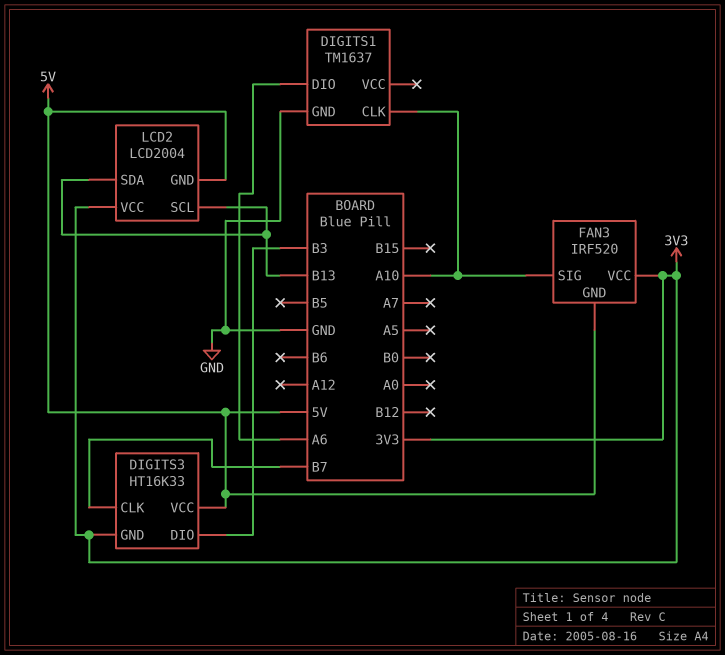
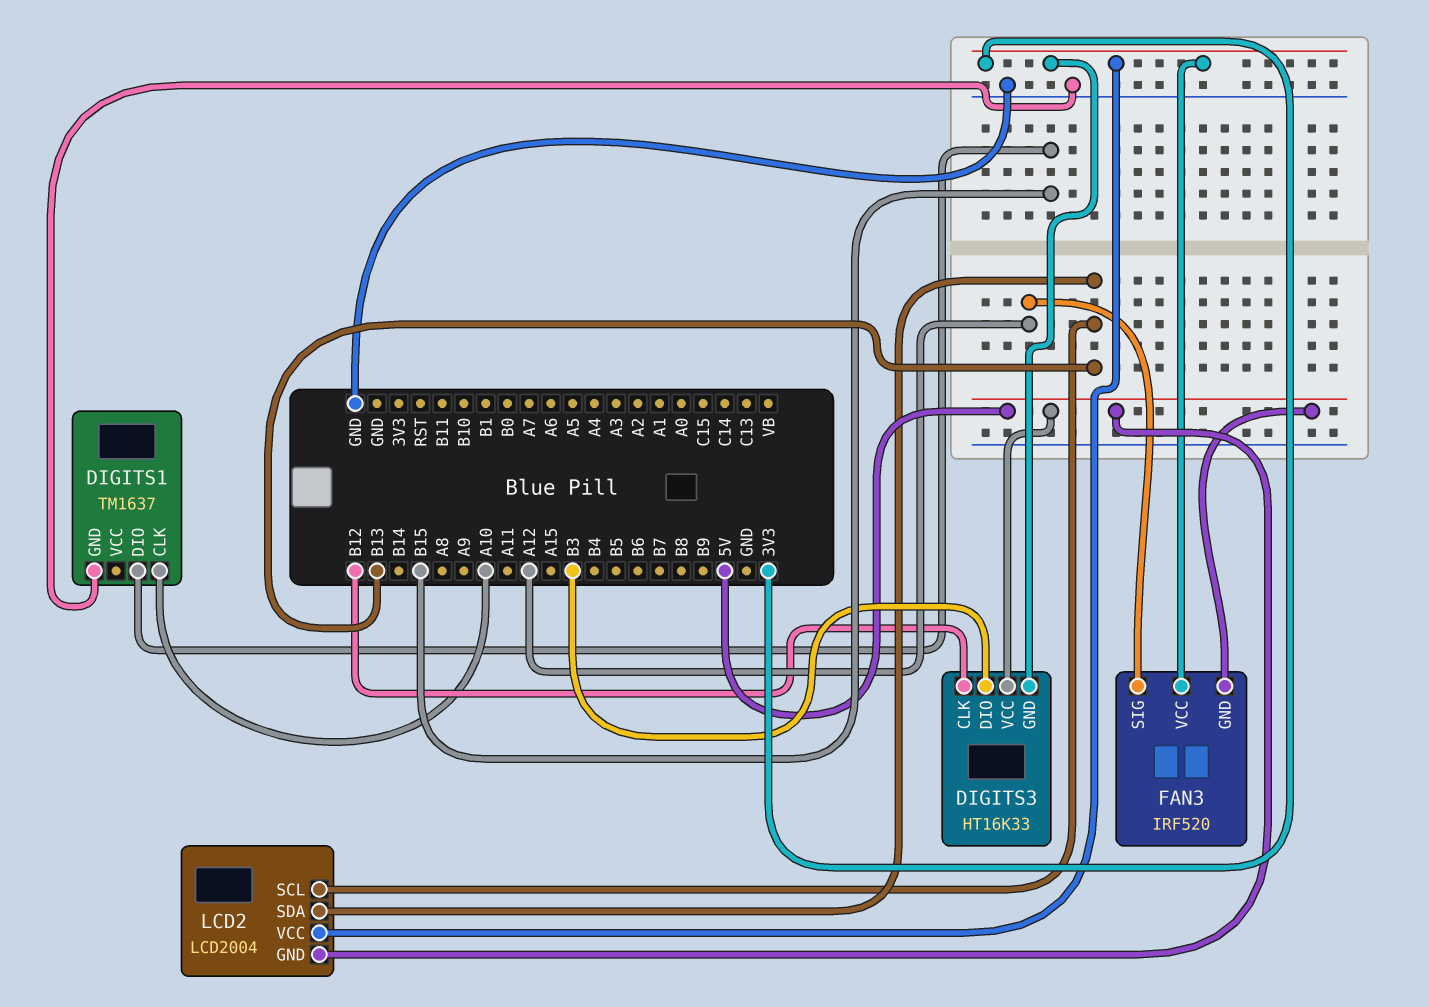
DIGITS1 pin DIO: A6 -> B15
DIGITS3 pin CLK: B7 -> B12
FAN3 pin SIG: A10 -> A12

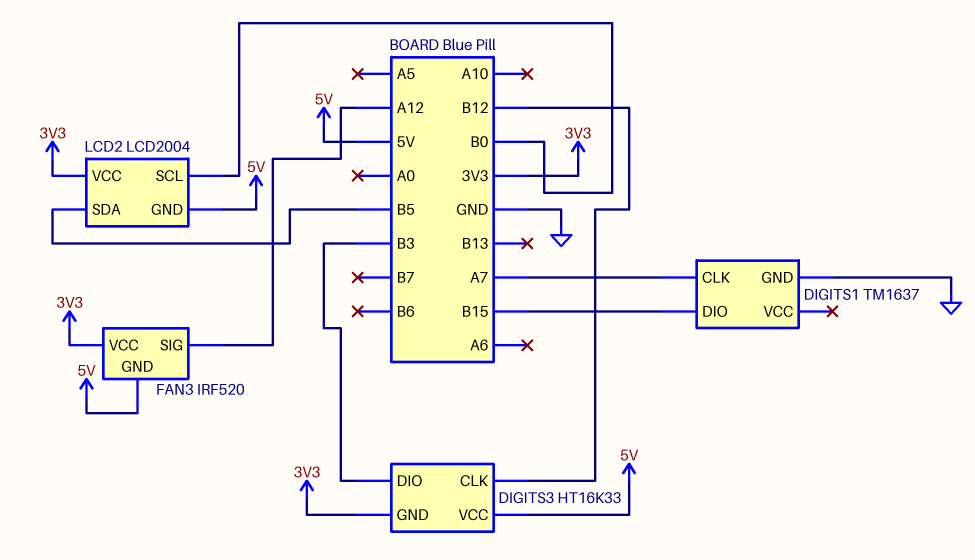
DIGITS1 pin CLK: A10 -> A7
LCD2 pin SCL: B13 -> B0
LCD2 pin SDA: B13 -> B5

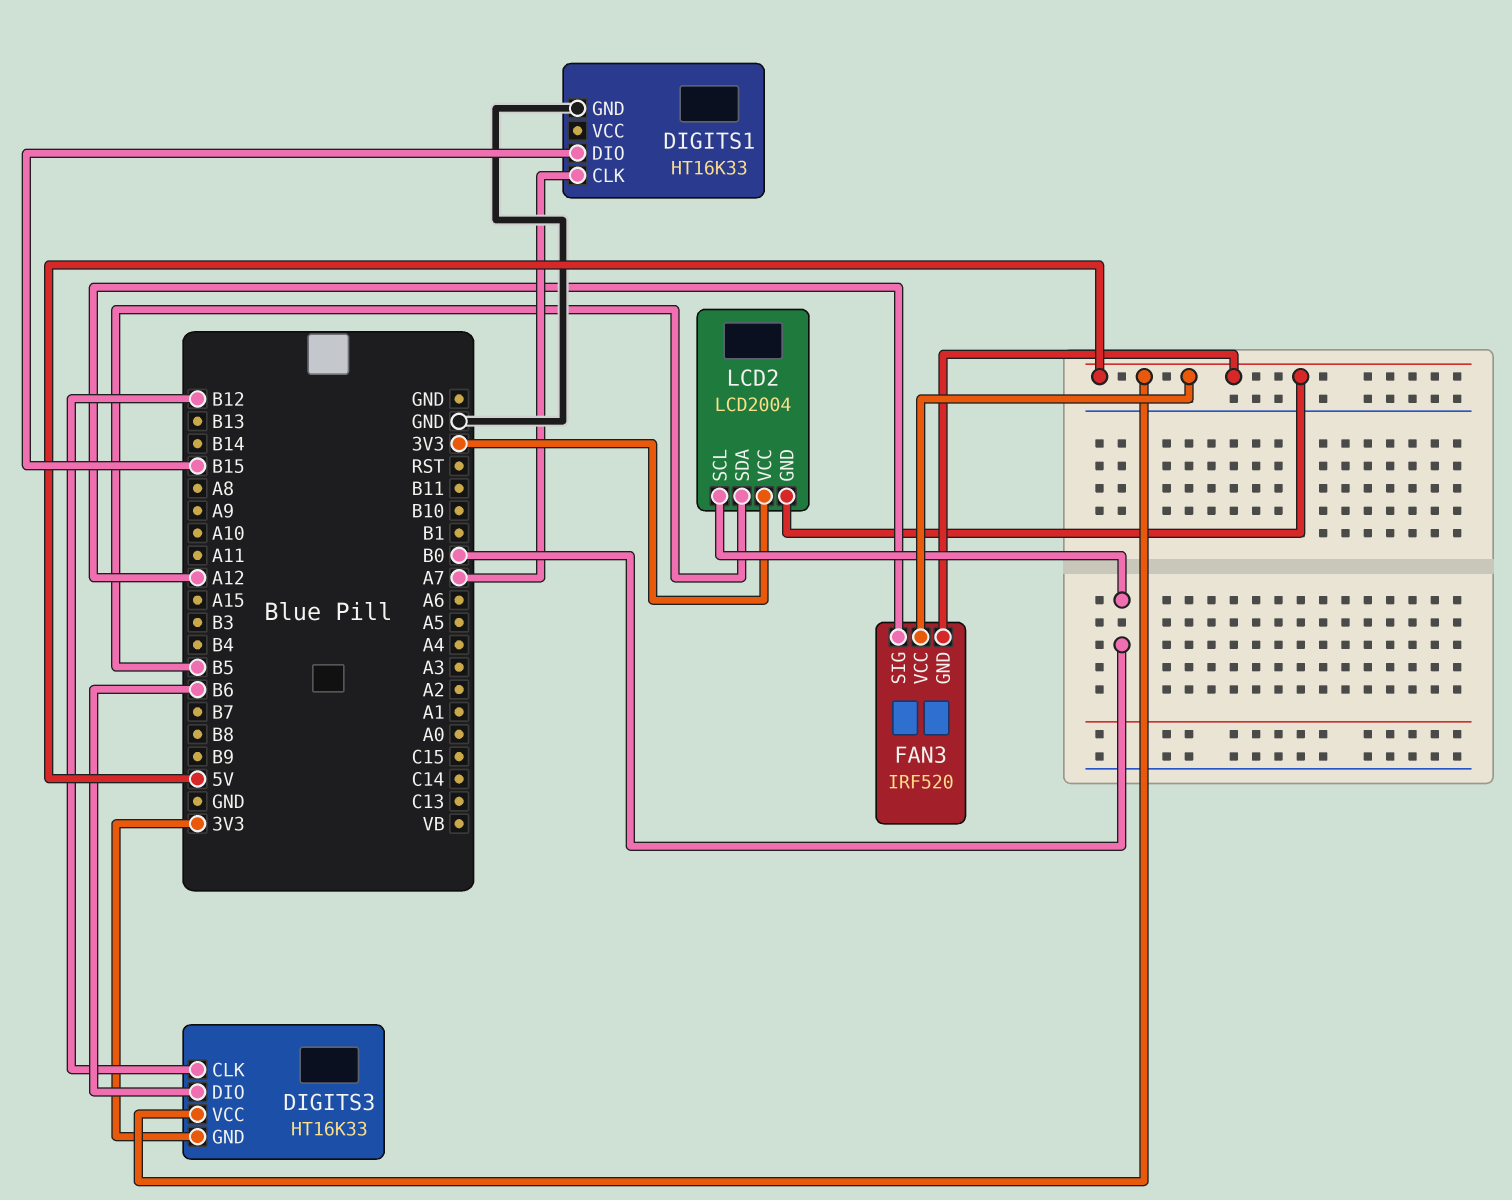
DIGITS1: TM1637 -> HT16K33
DIGITS3 pin DIO: B3 -> B6
FAN3 pin VCC: 3V3 -> 5V

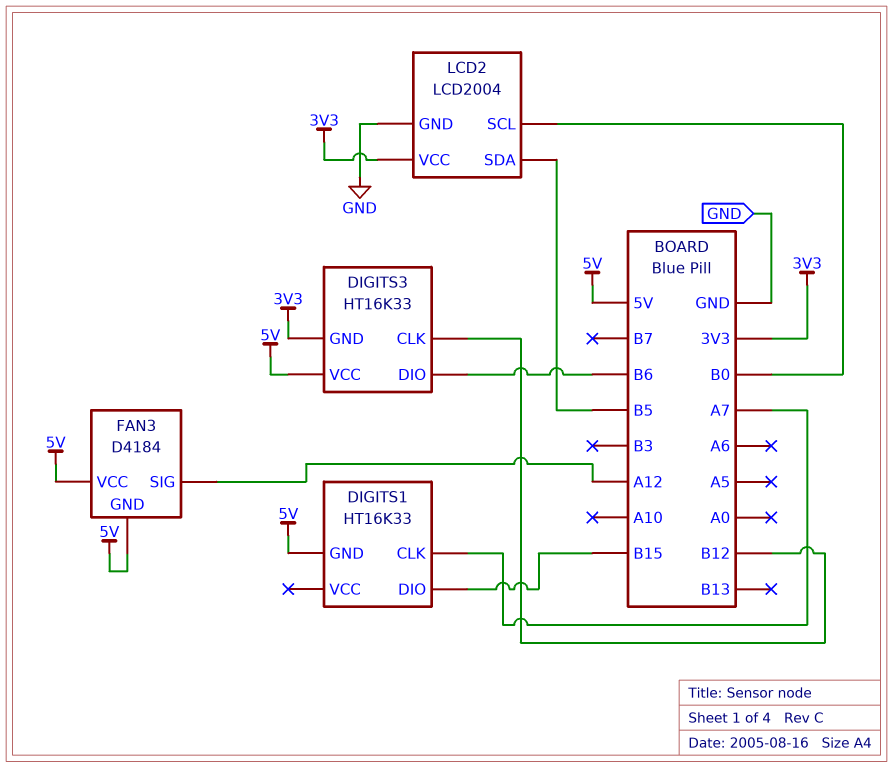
DIGITS1 pin GND: GND -> 5V
FAN3: IRF520 -> D4184
LCD2 pin GND: 5V -> GND

